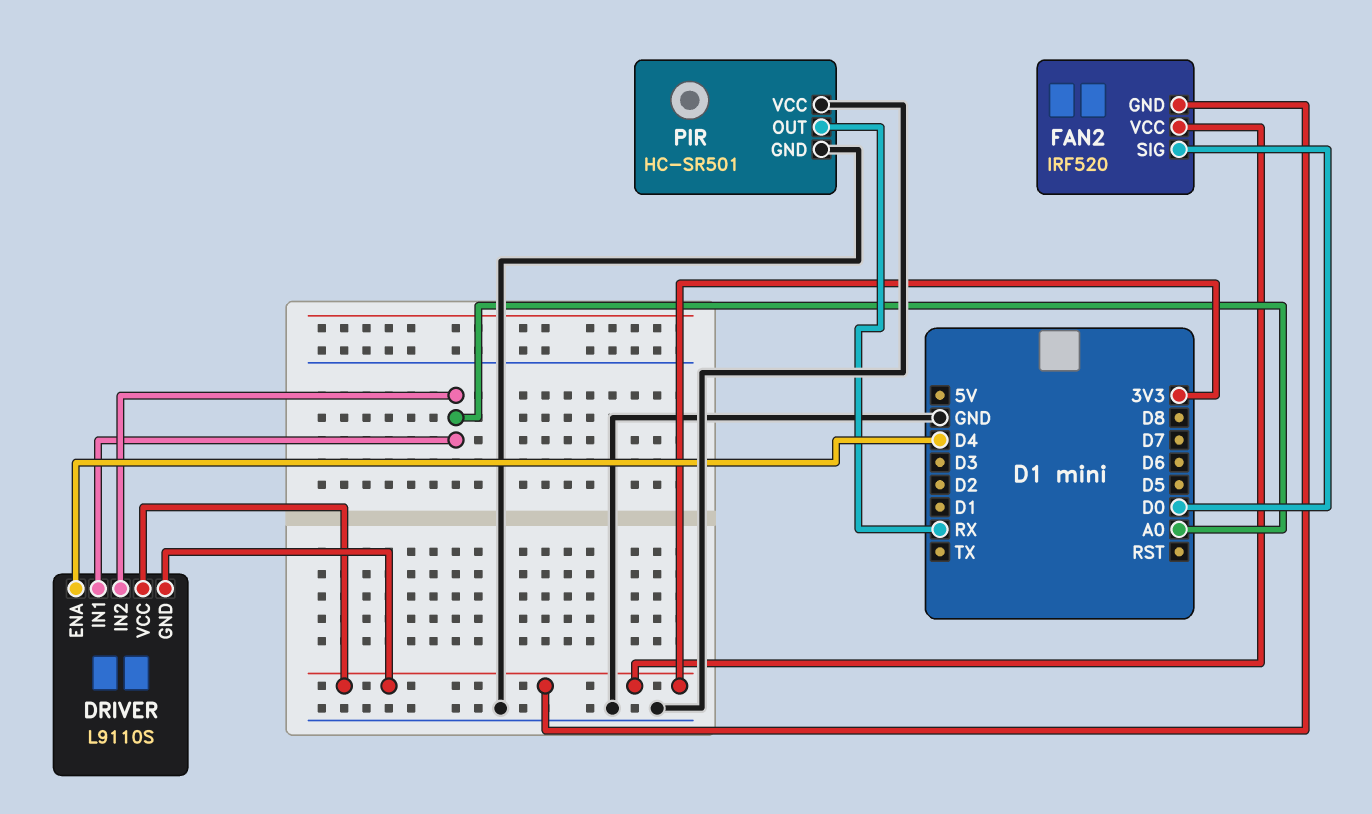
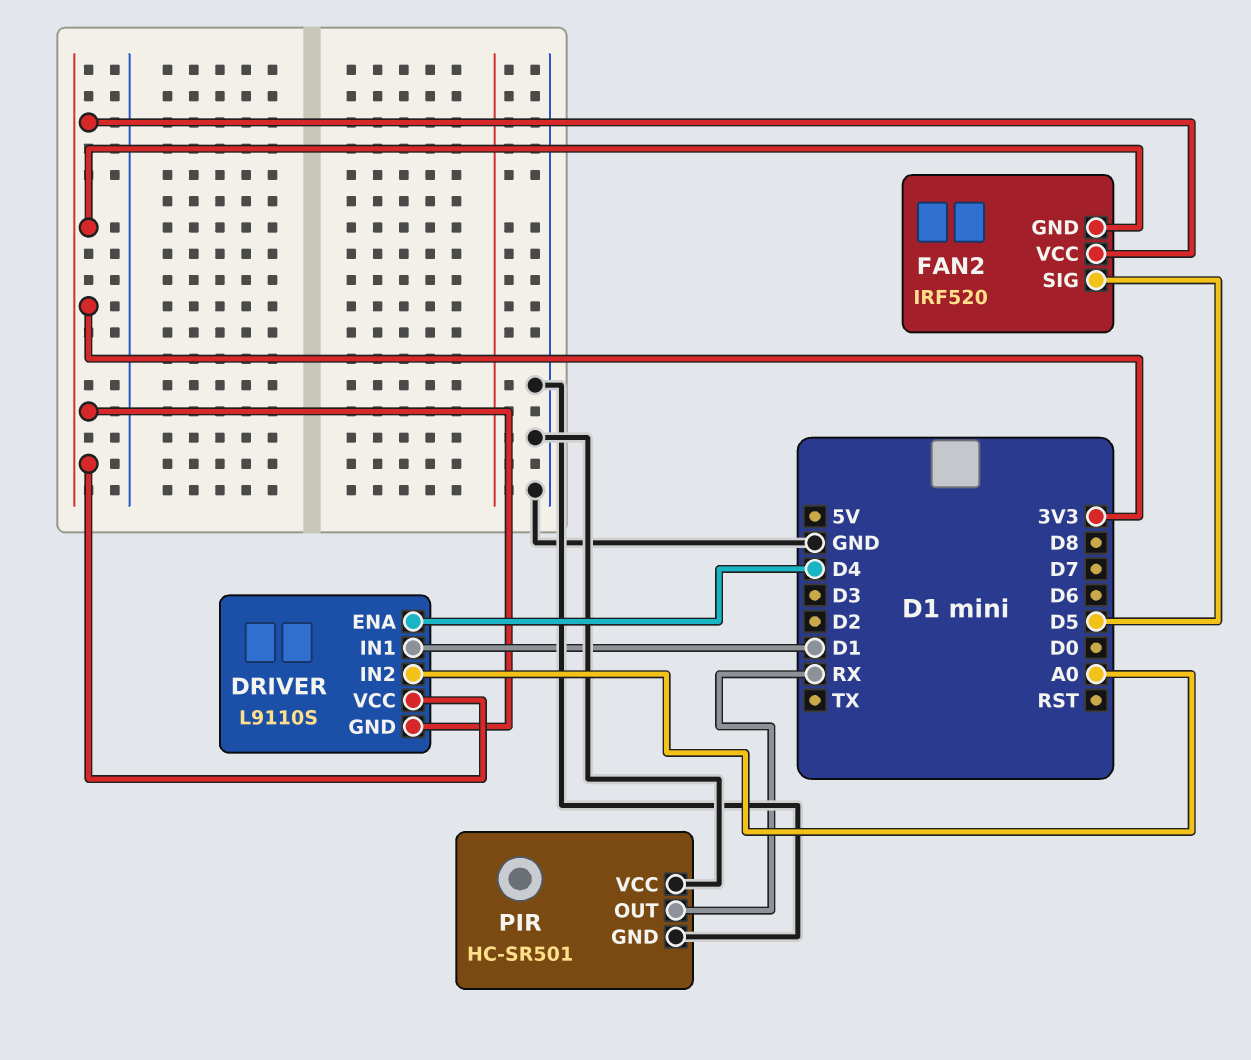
DRIVER pin IN1: A0 -> D1
FAN2 pin SIG: D0 -> D5

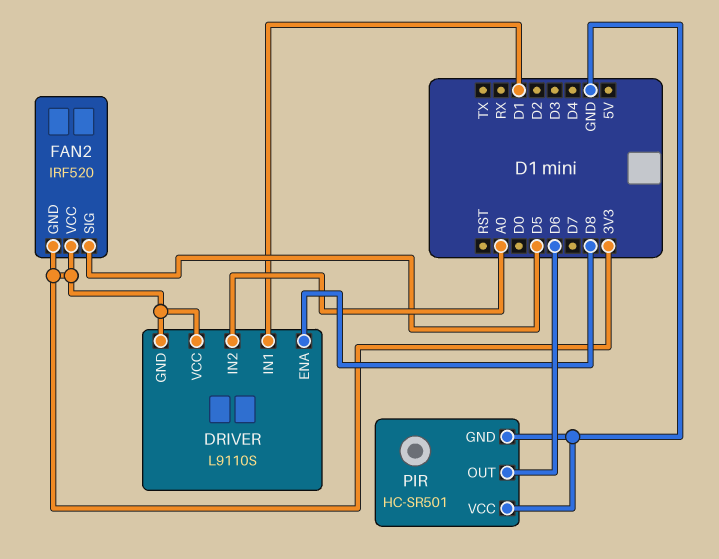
DRIVER pin ENA: D4 -> D8
PIR pin OUT: RX -> D6

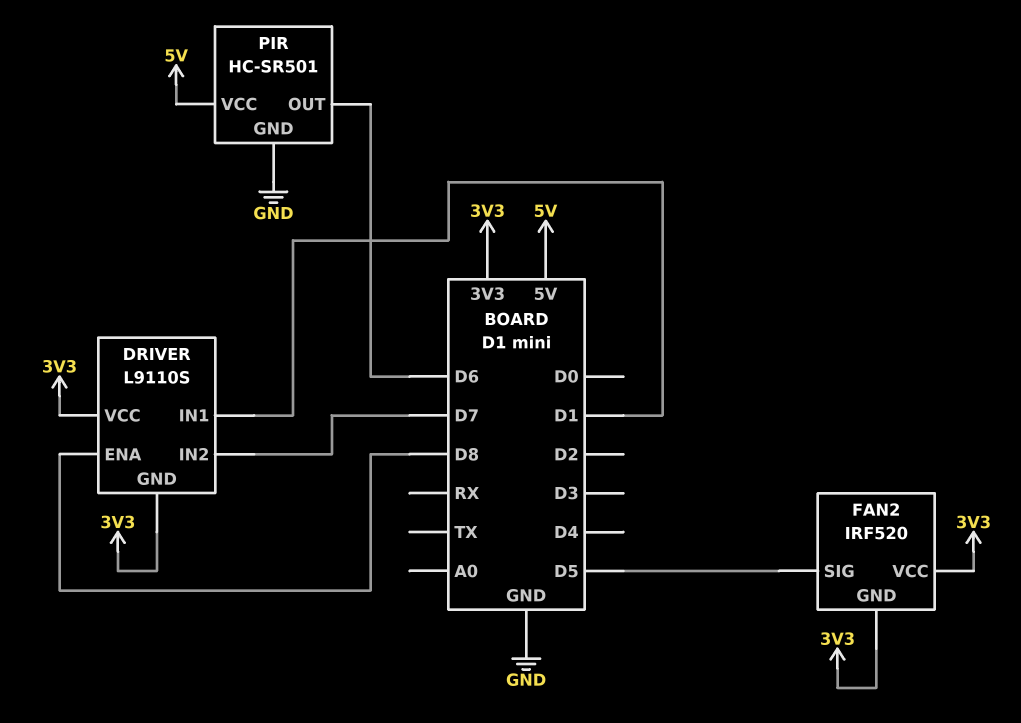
DRIVER pin IN2: A0 -> D7
PIR pin VCC: GND -> 5V

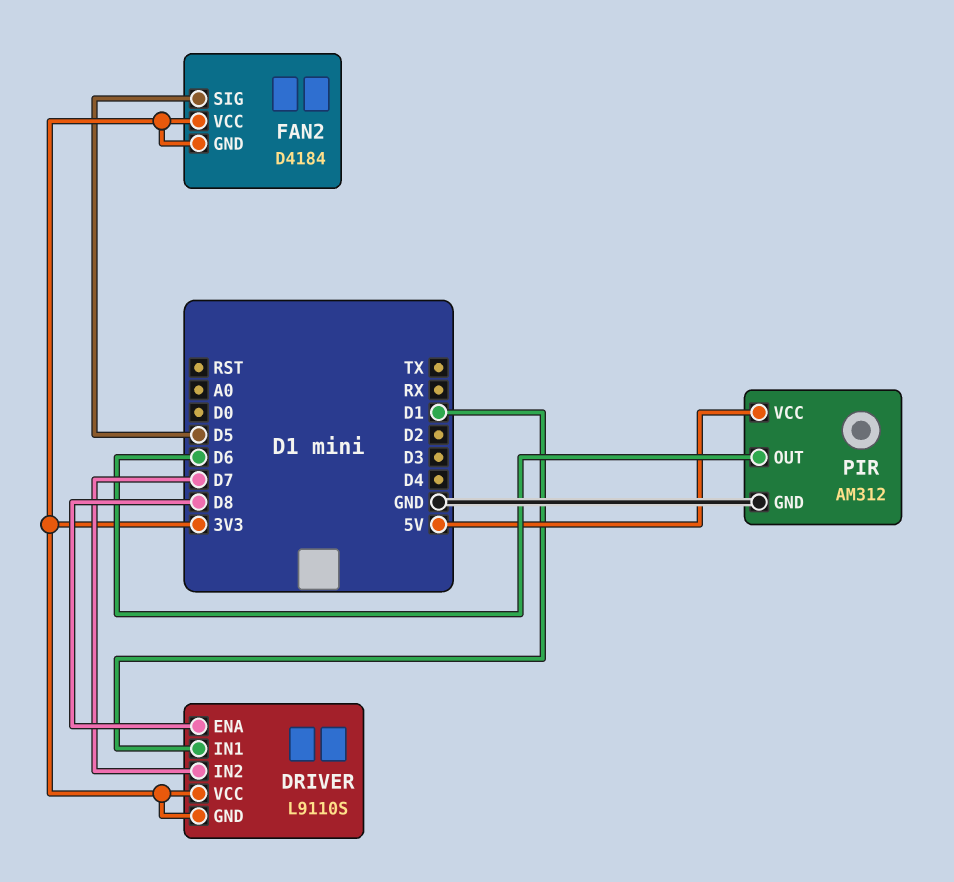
FAN2: IRF520 -> D4184
PIR: HC-SR501 -> AM312

